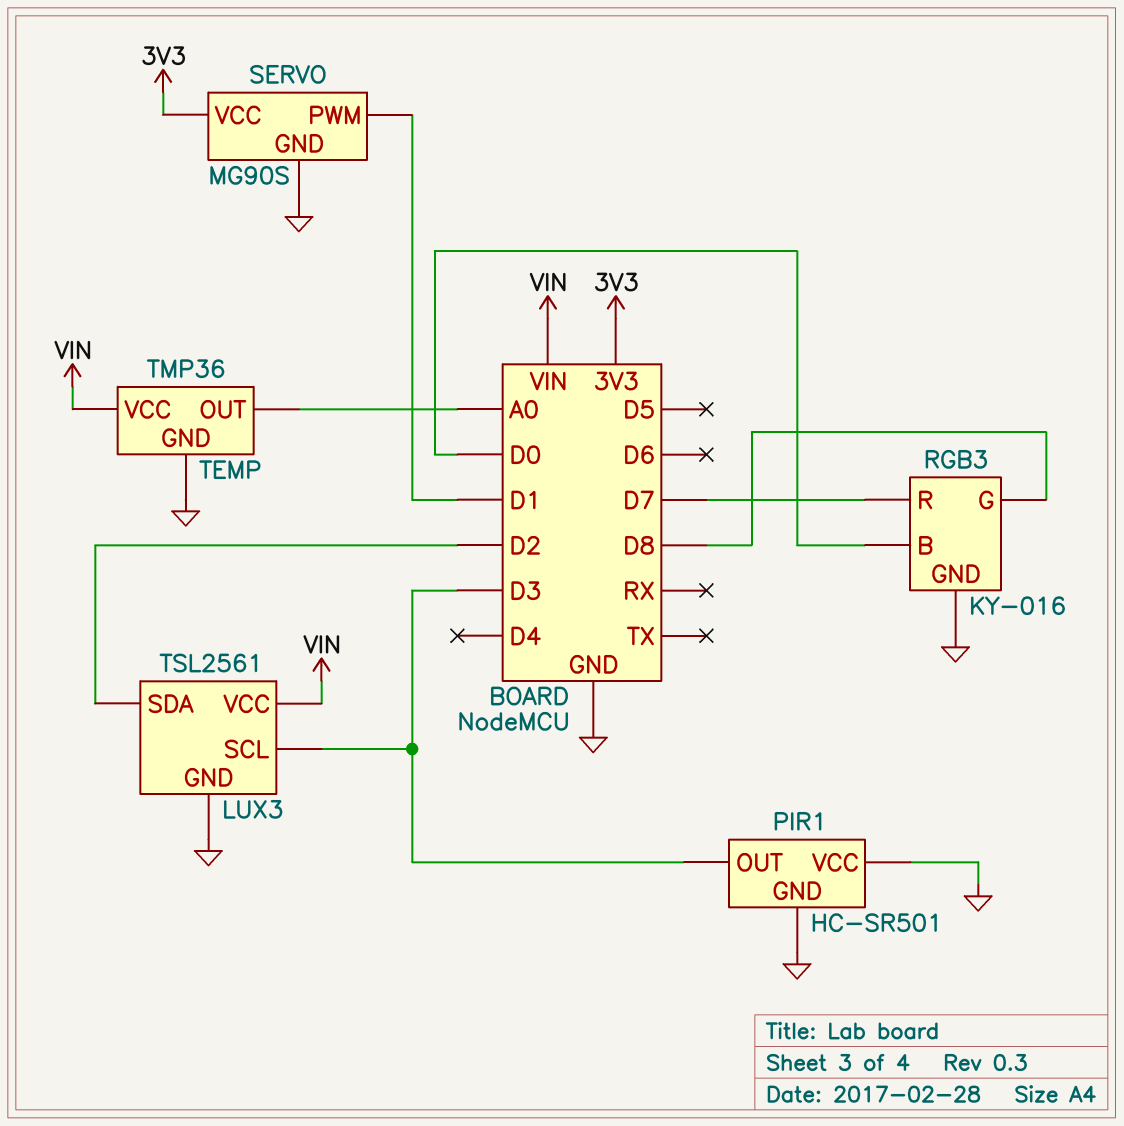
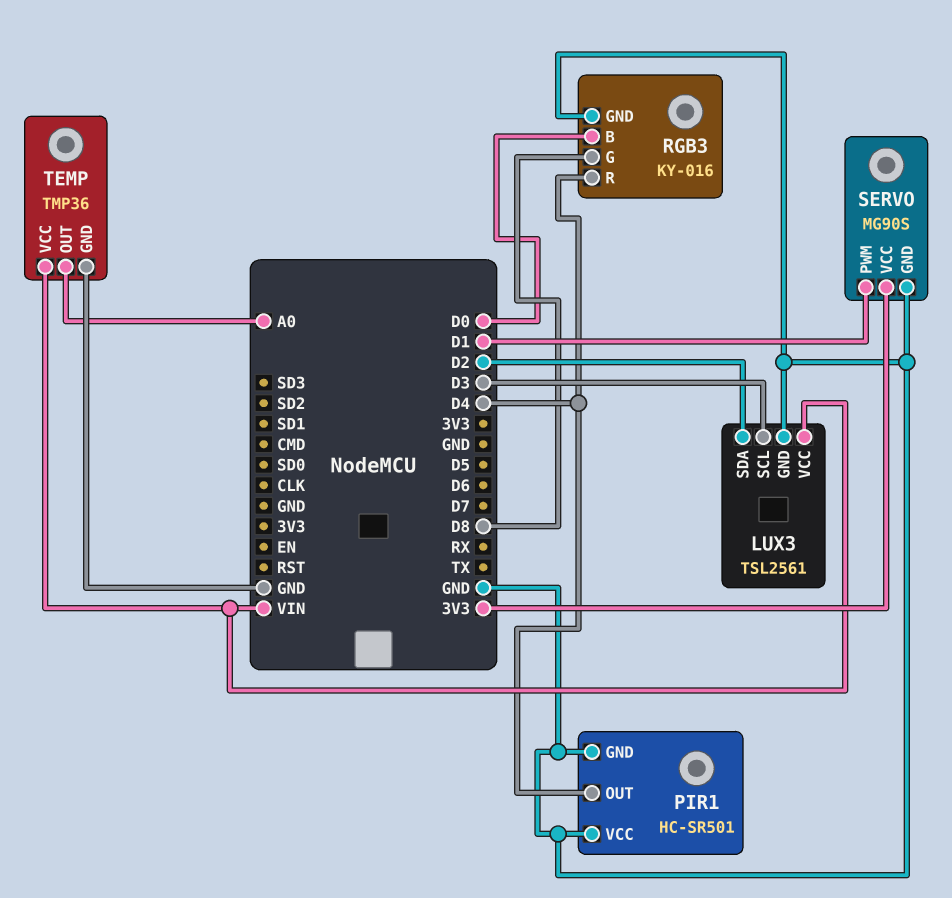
PIR1 pin OUT: D3 -> D4
RGB3 pin R: D7 -> D4

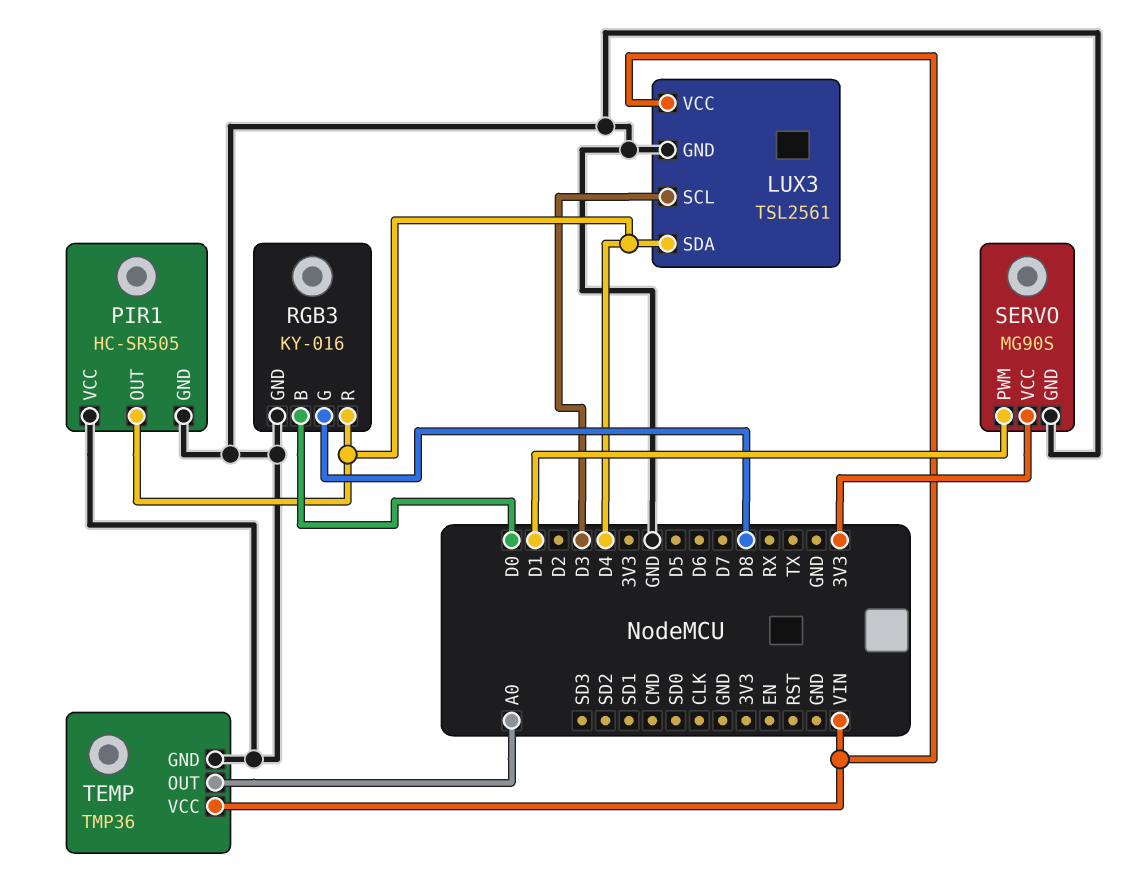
LUX3 pin SDA: D2 -> D4
PIR1: HC-SR501 -> HC-SR505

